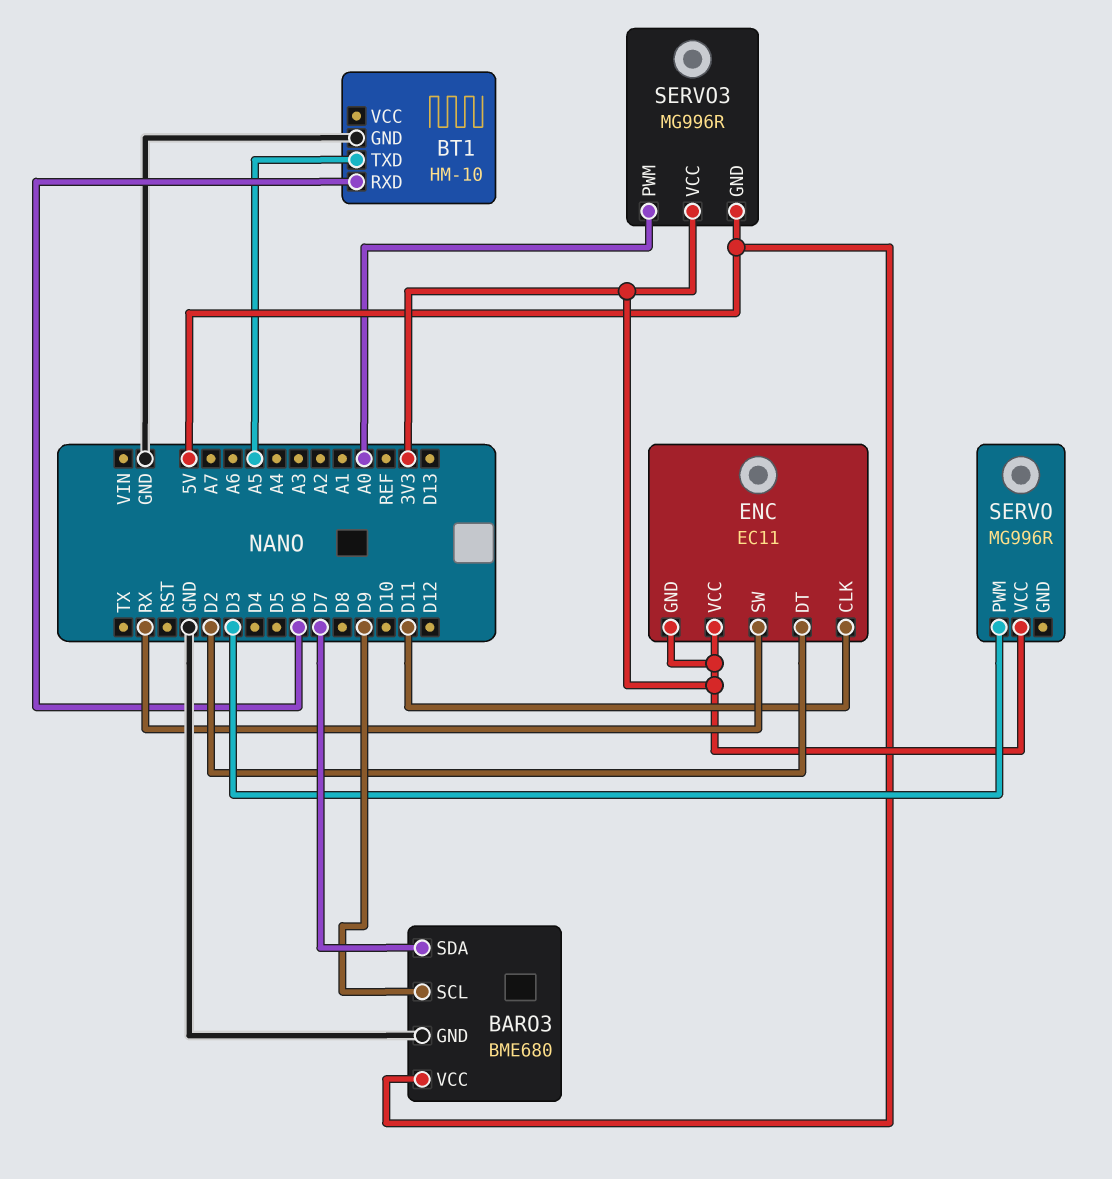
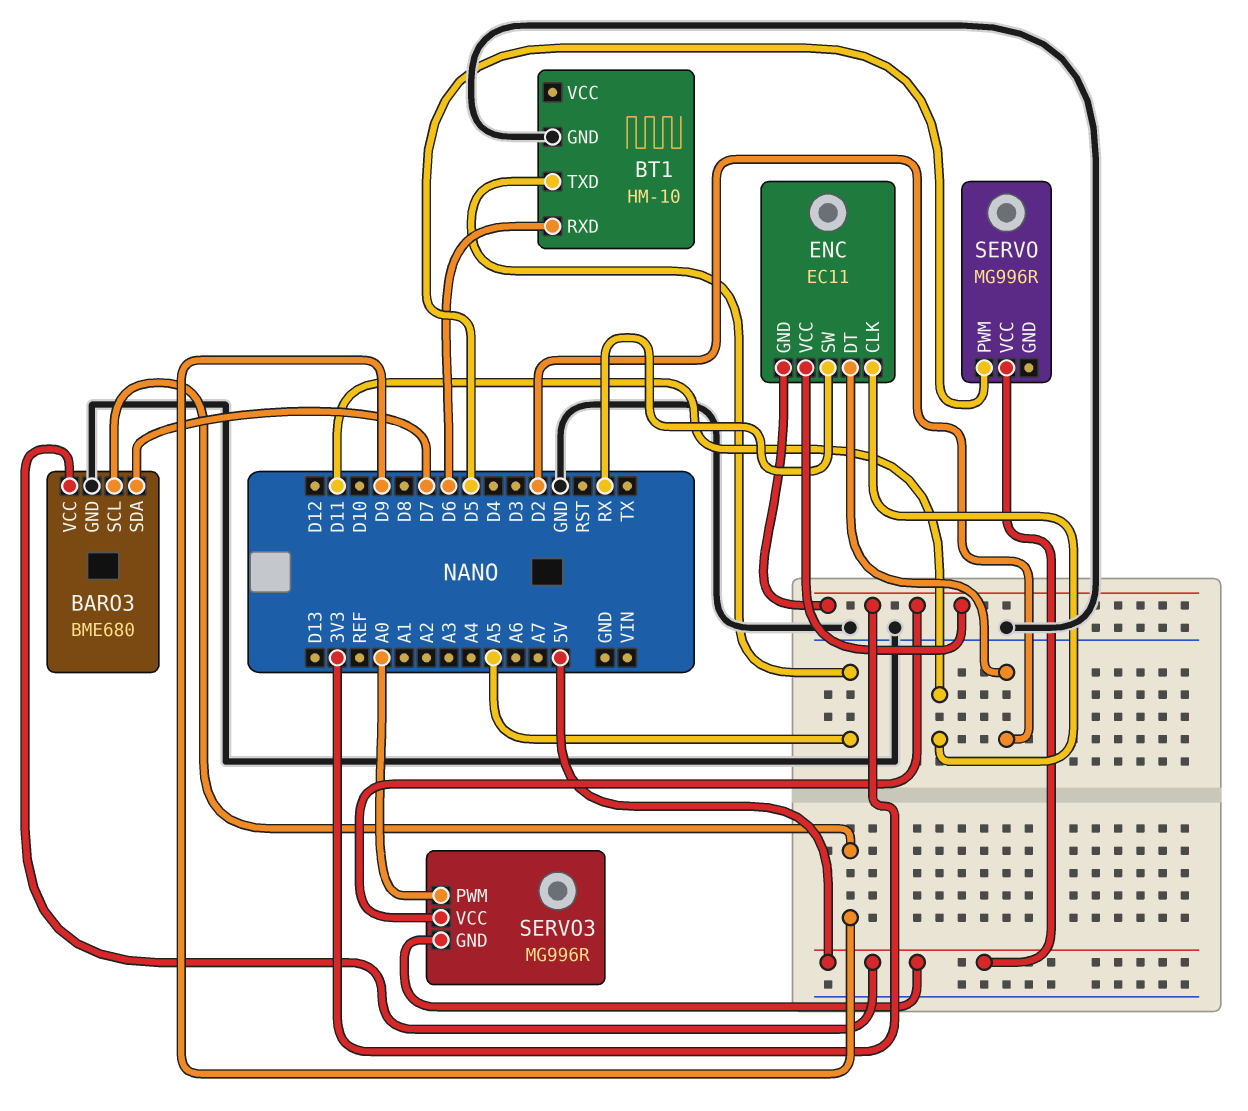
SERVO pin PWM: D3 -> D5
SERVO pin VCC: 3V3 -> 5V

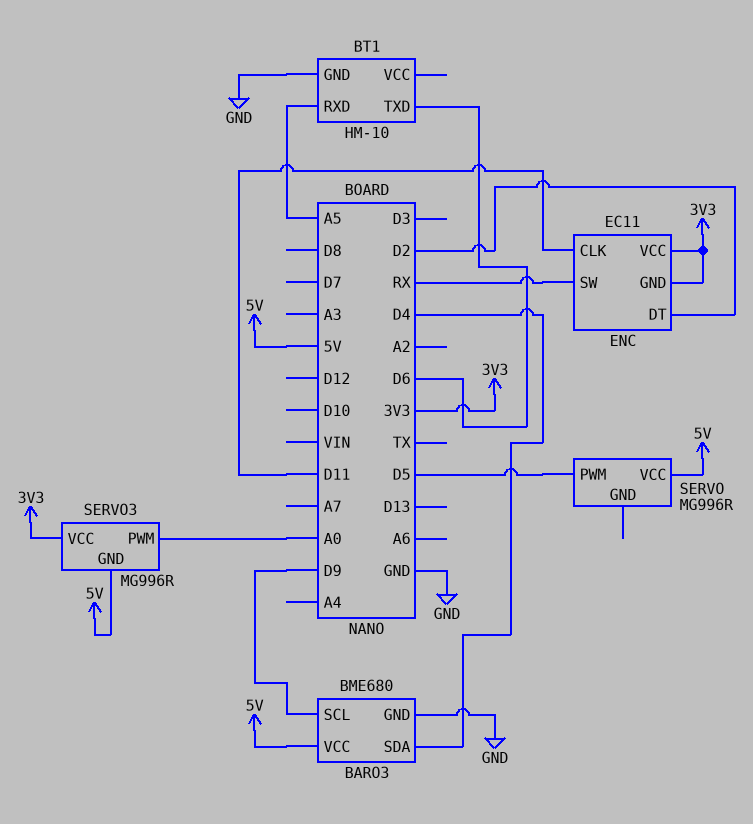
BARO3 pin SDA: D7 -> D4
BT1 pin RXD: D6 -> A5
BT1 pin TXD: A5 -> D6

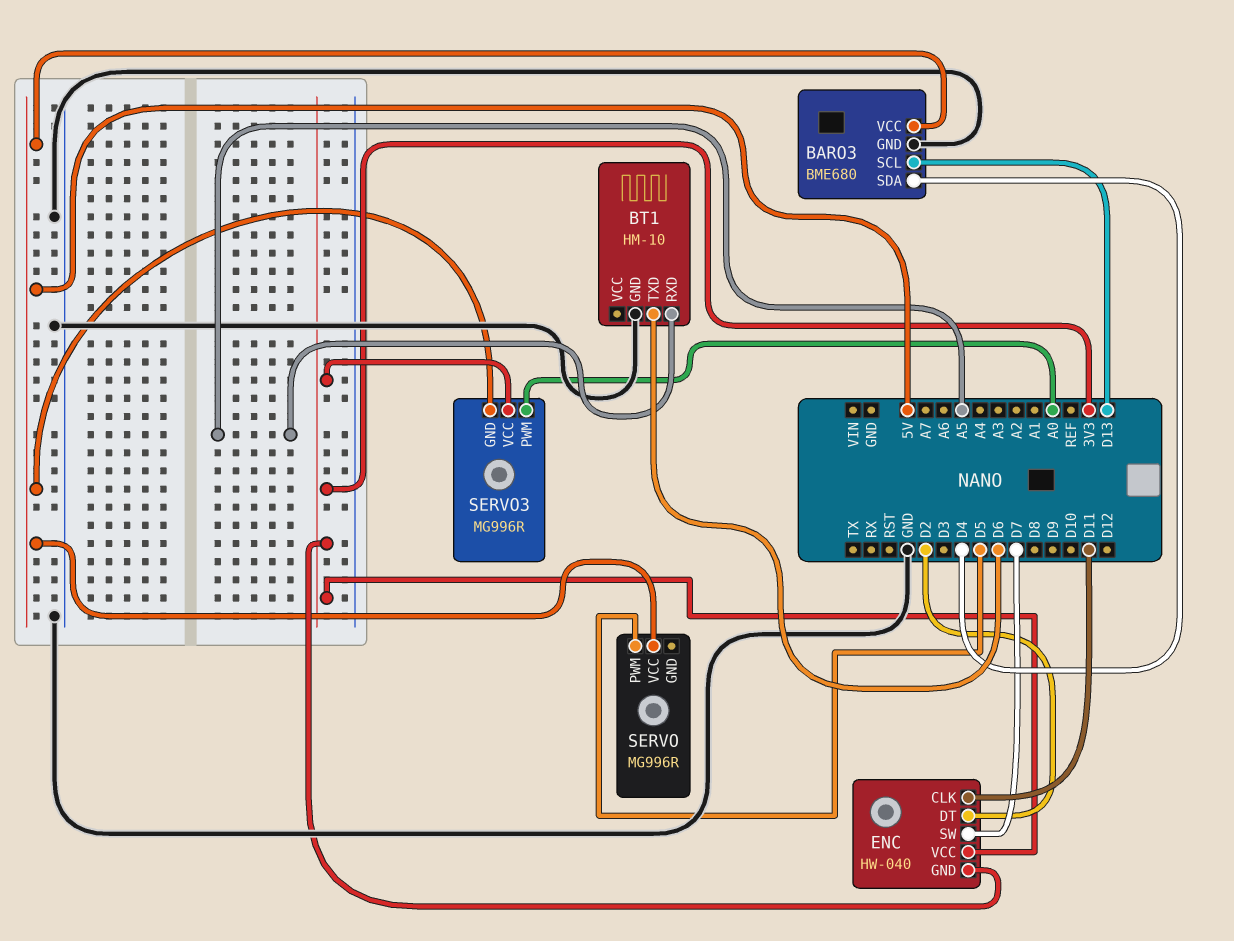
BARO3 pin SCL: D9 -> D13
ENC: EC11 -> HW-040
ENC pin SW: RX -> D7

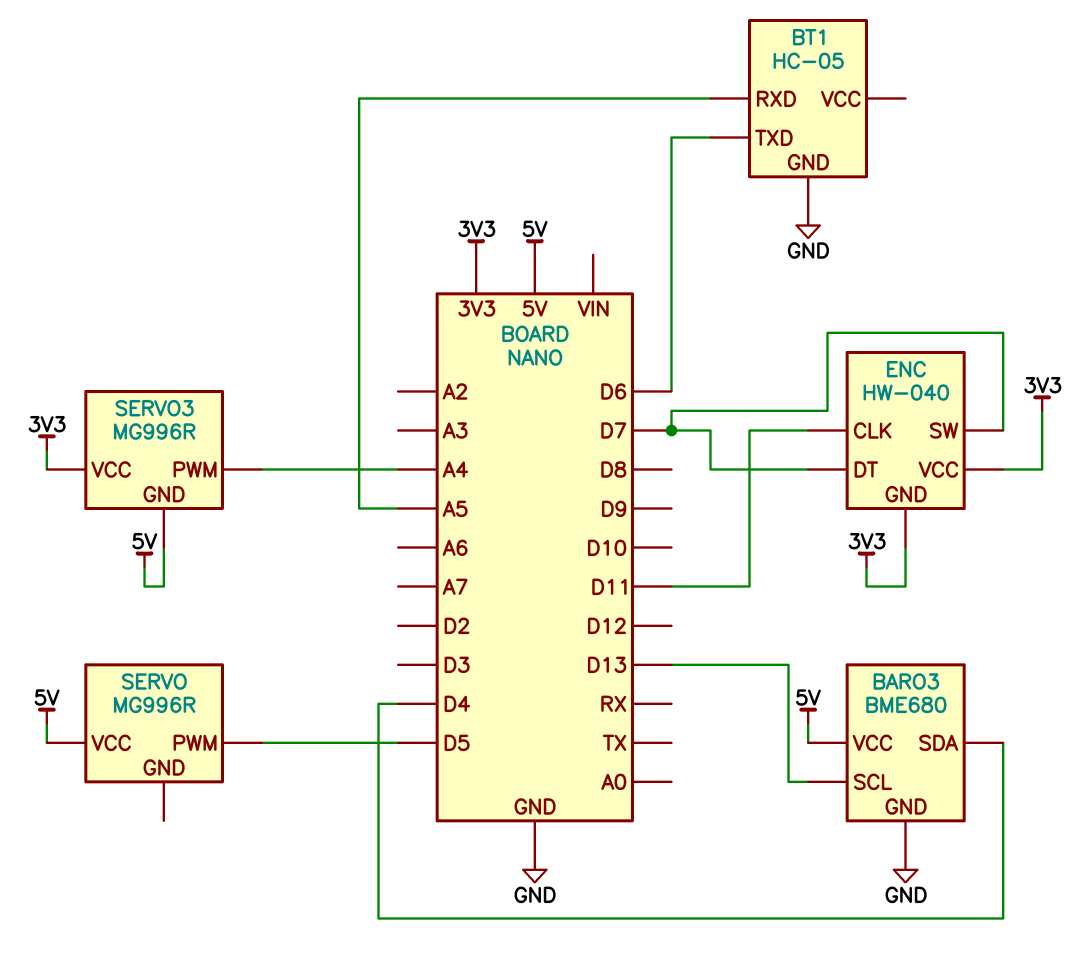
BT1: HM-10 -> HC-05
ENC pin DT: D2 -> D7
SERVO3 pin PWM: A0 -> A4

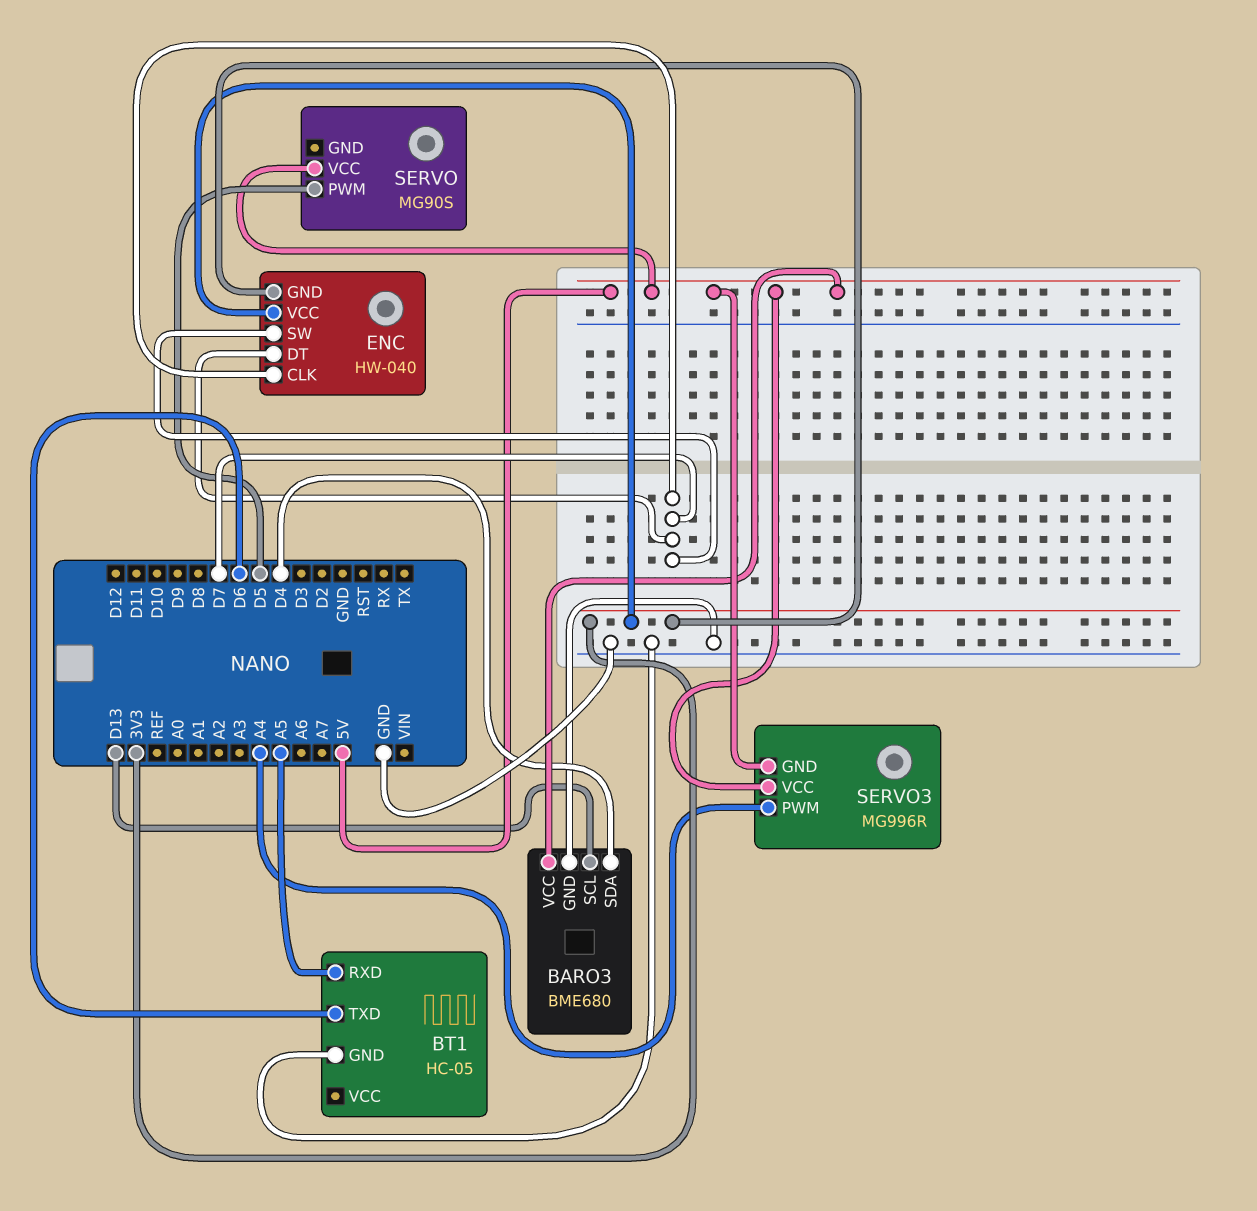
ENC pin CLK: D11 -> D7
SERVO: MG996R -> MG90S
SERVO3 pin VCC: 3V3 -> 5V

